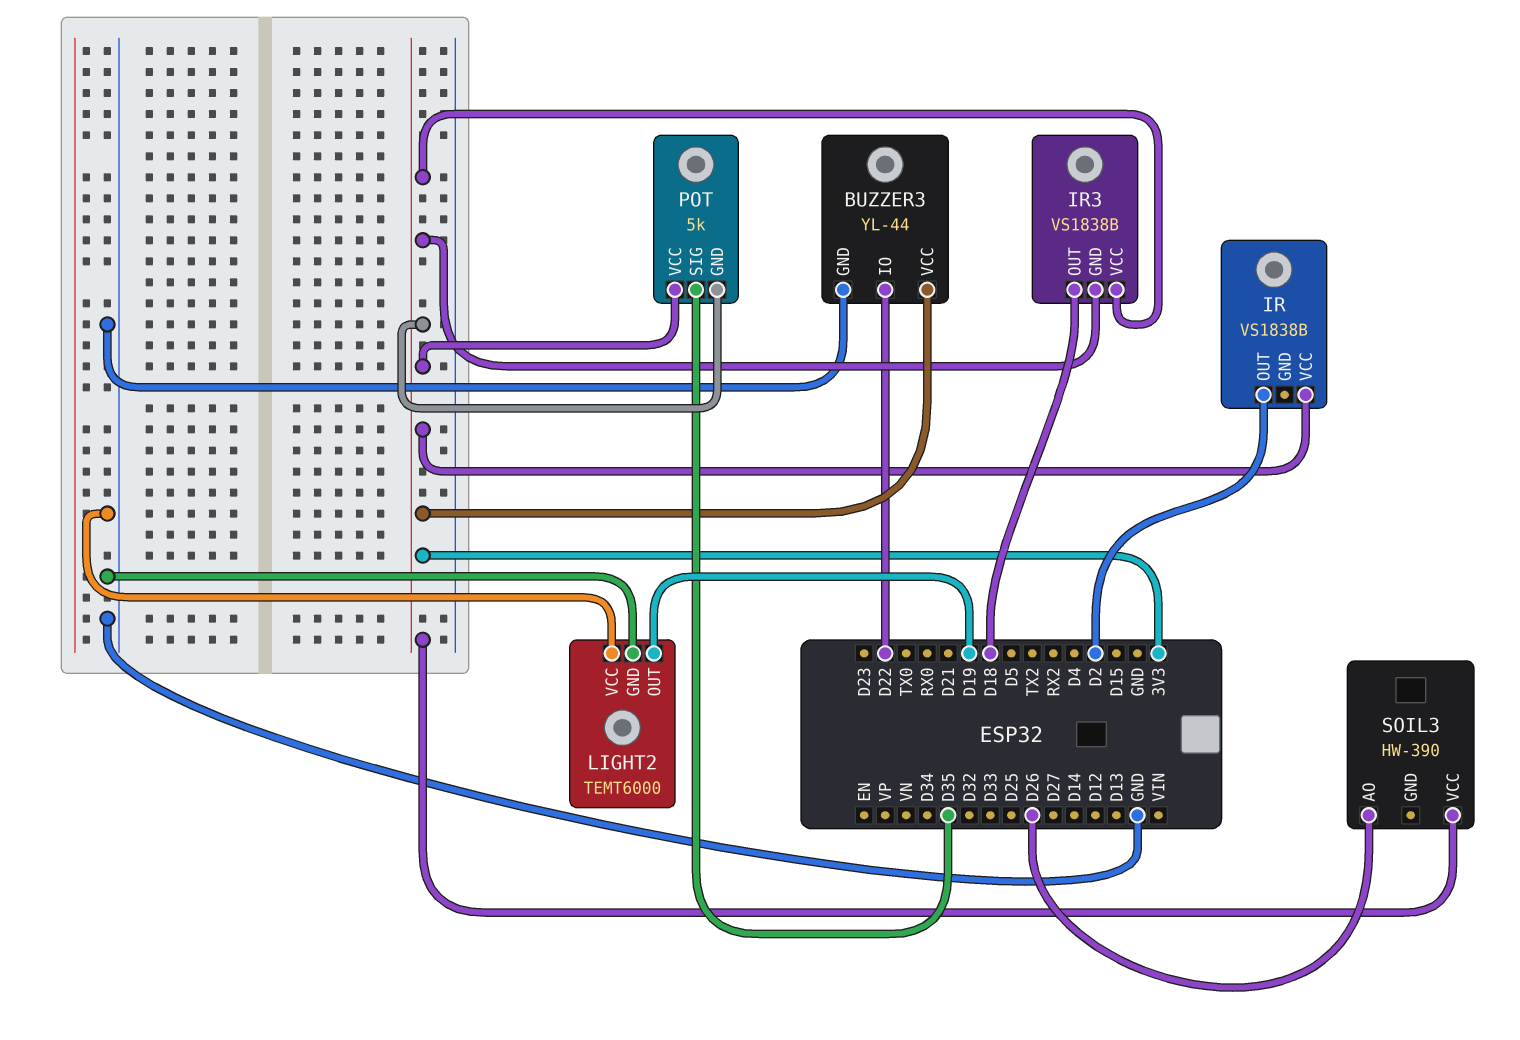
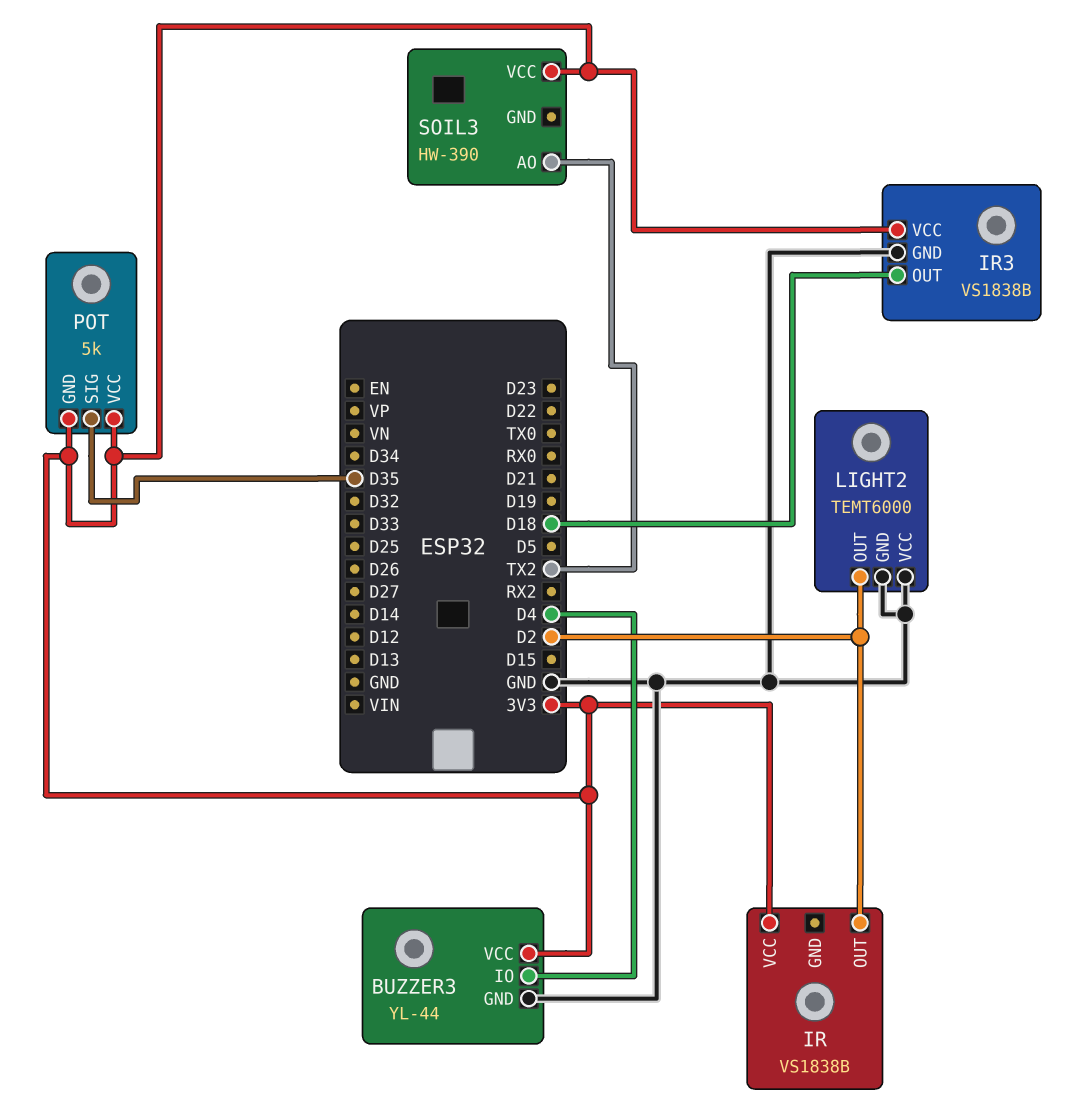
BUZZER3 pin IO: D22 -> D4
IR3 pin GND: 3V3 -> GND
LIGHT2 pin OUT: D19 -> D2
SOIL3 pin AO: D26 -> TX2

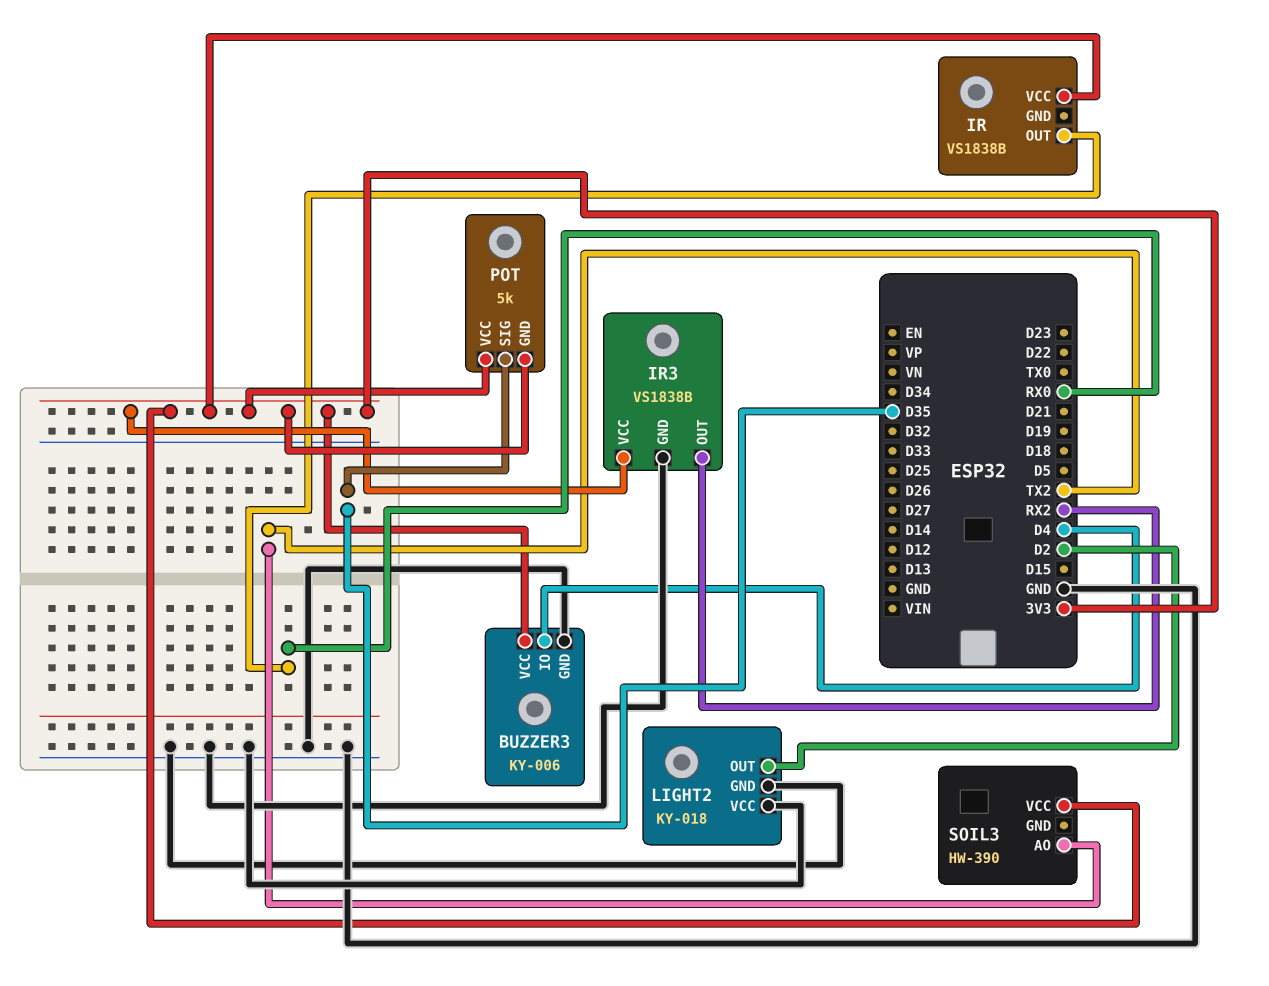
BUZZER3: YL-44 -> KY-006
IR pin OUT: D2 -> RX0
IR3 pin OUT: D18 -> RX2
LIGHT2: TEMT6000 -> KY-018

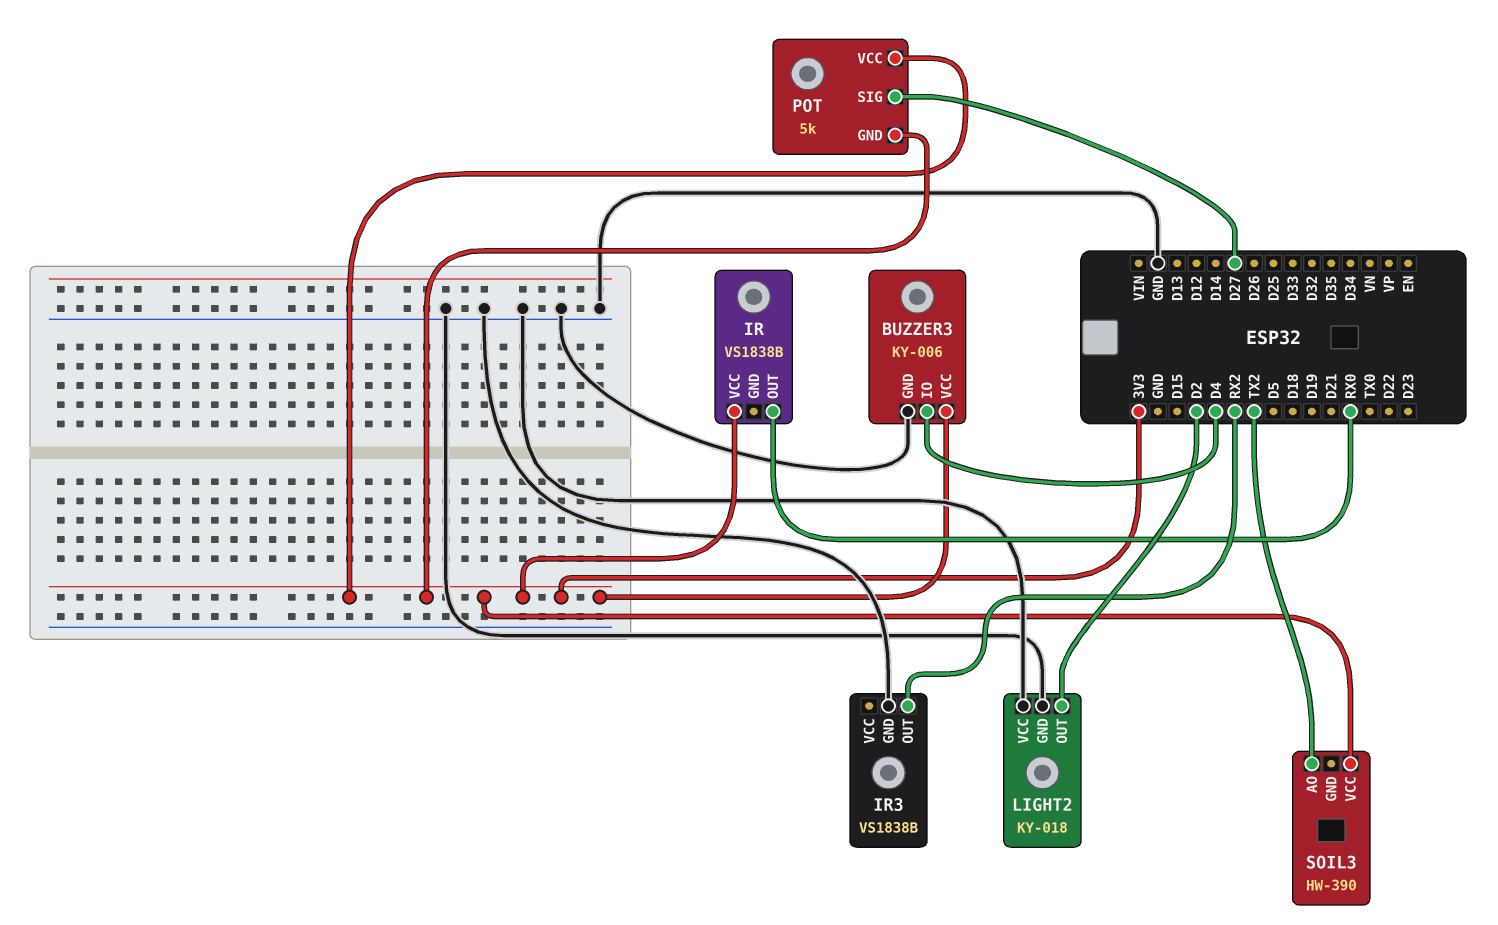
IR3 pin VCC: 3V3 -> none
POT pin SIG: D35 -> D27

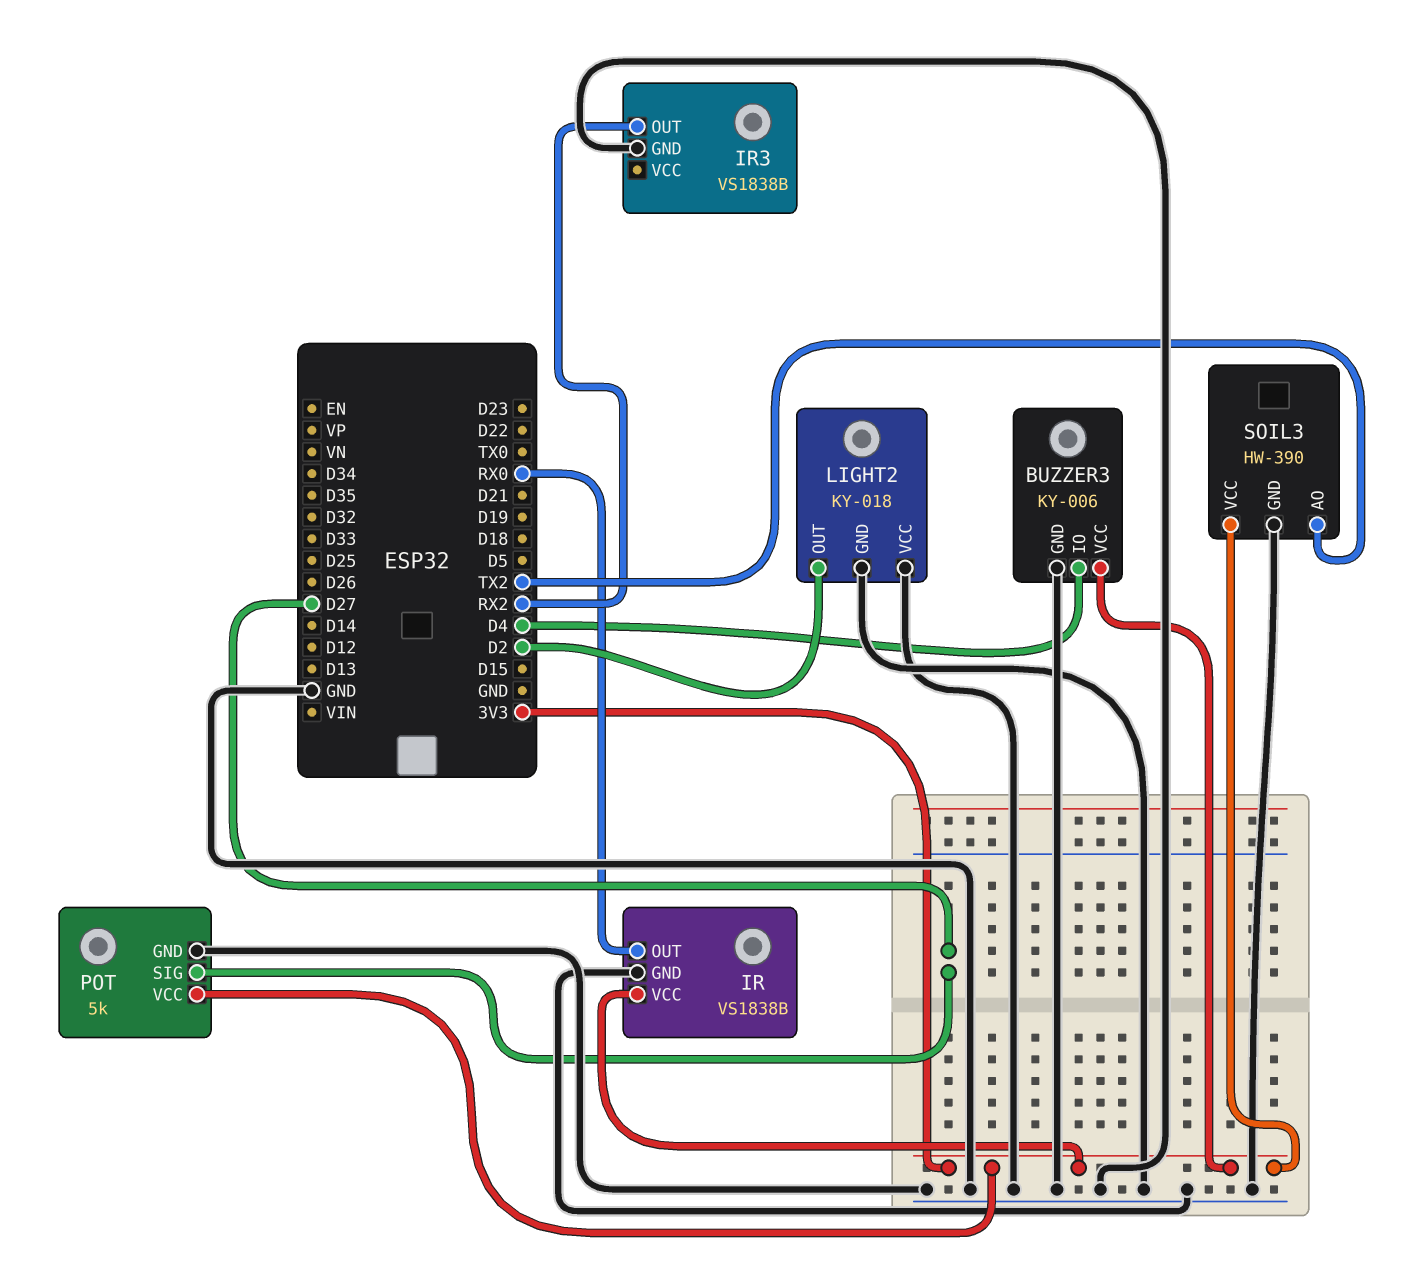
IR pin GND: none -> GND
POT pin GND: 3V3 -> GND
SOIL3 pin GND: none -> GND

